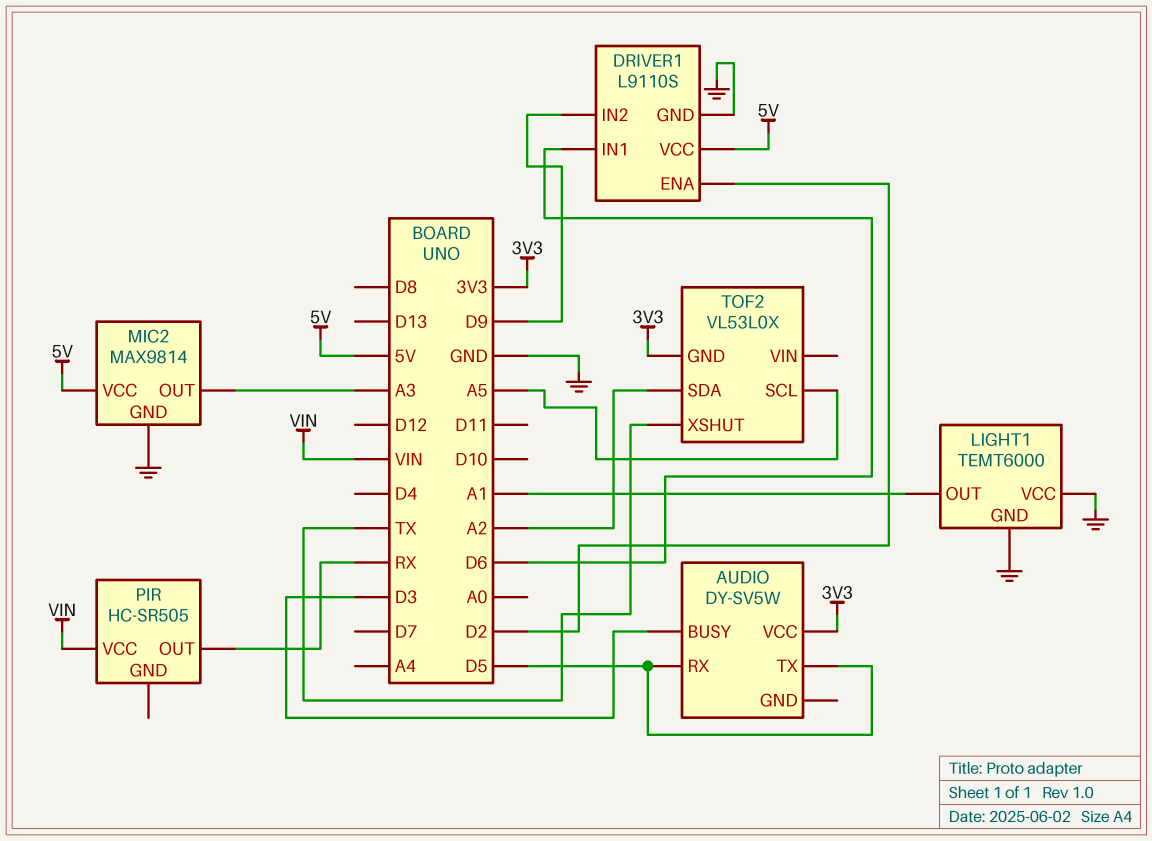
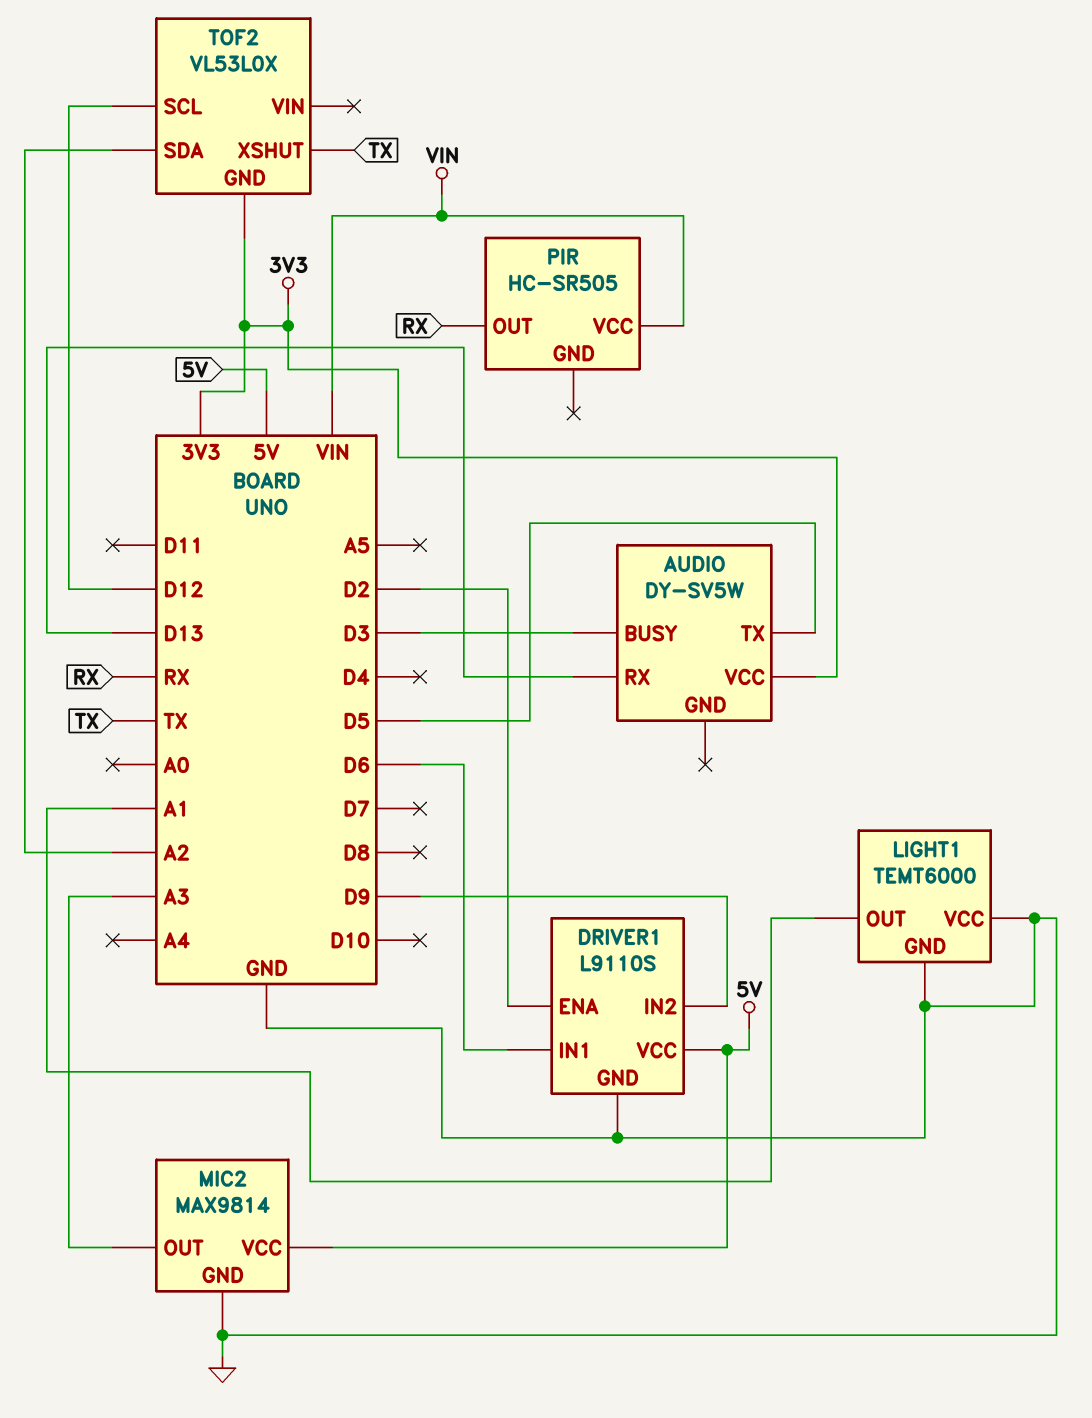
AUDIO pin RX: D5 -> D13
TOF2 pin SCL: A5 -> D12

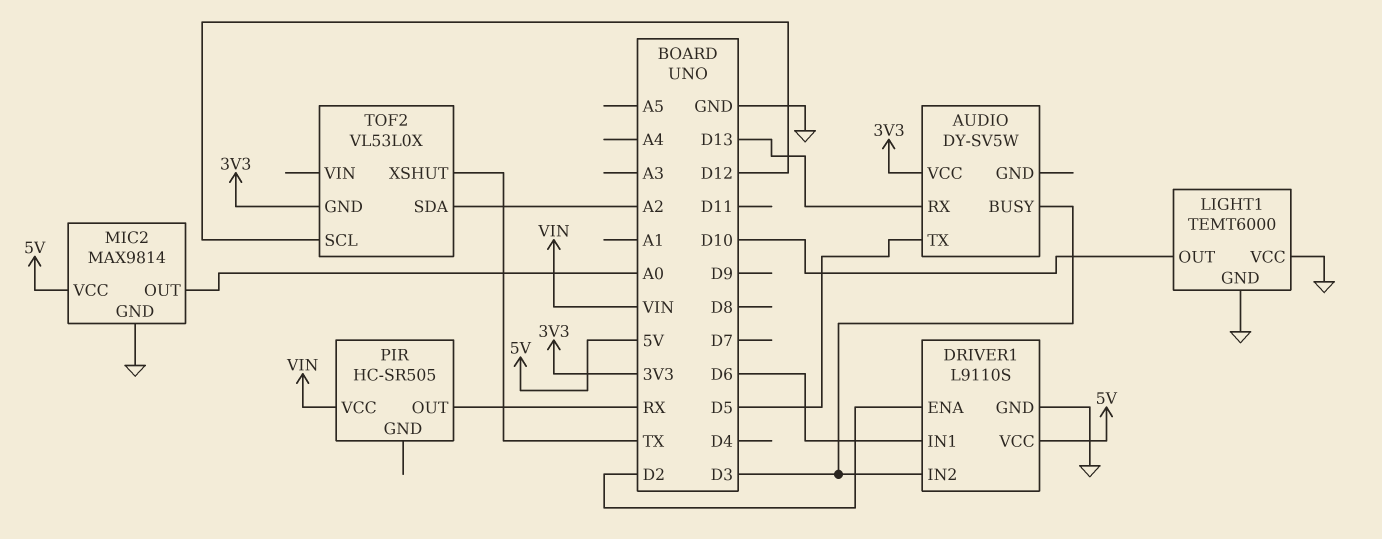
DRIVER1 pin IN2: D9 -> D3
LIGHT1 pin OUT: A1 -> D10
MIC2 pin OUT: A3 -> A0

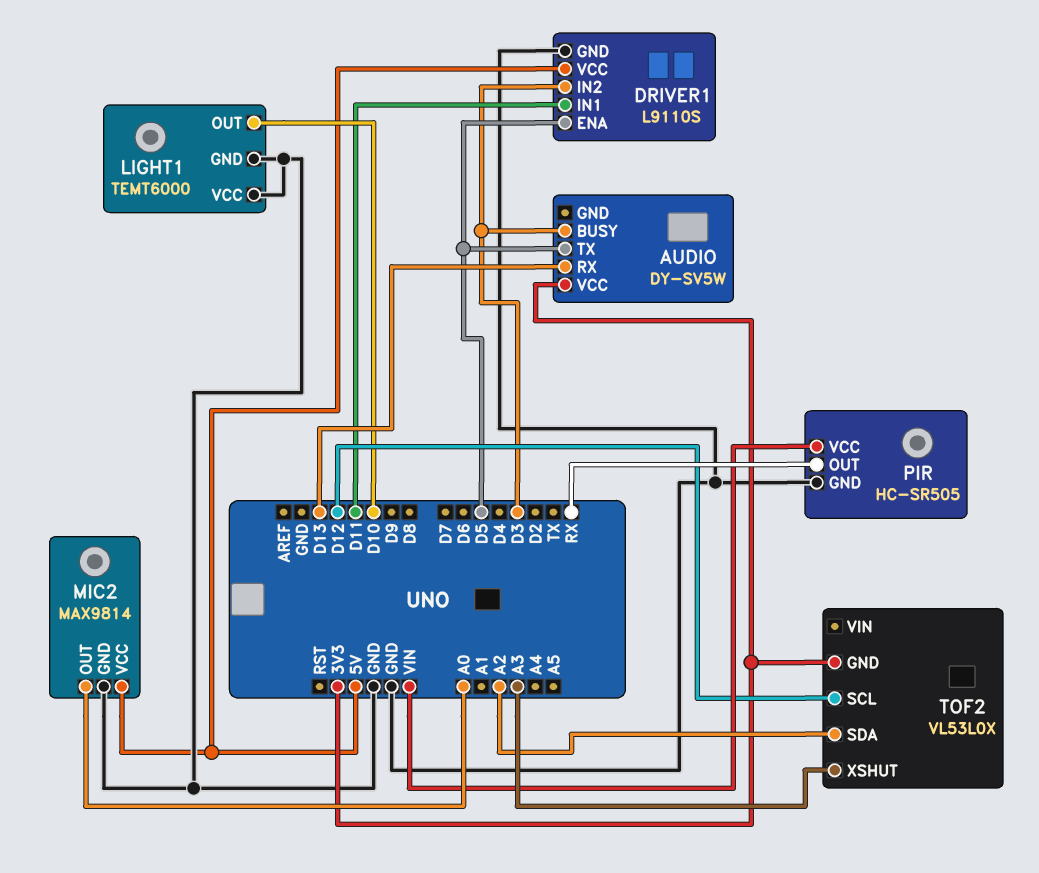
DRIVER1 pin ENA: D2 -> D5
DRIVER1 pin IN1: D6 -> D11
PIR pin GND: none -> GND
TOF2 pin XSHUT: TX -> A3

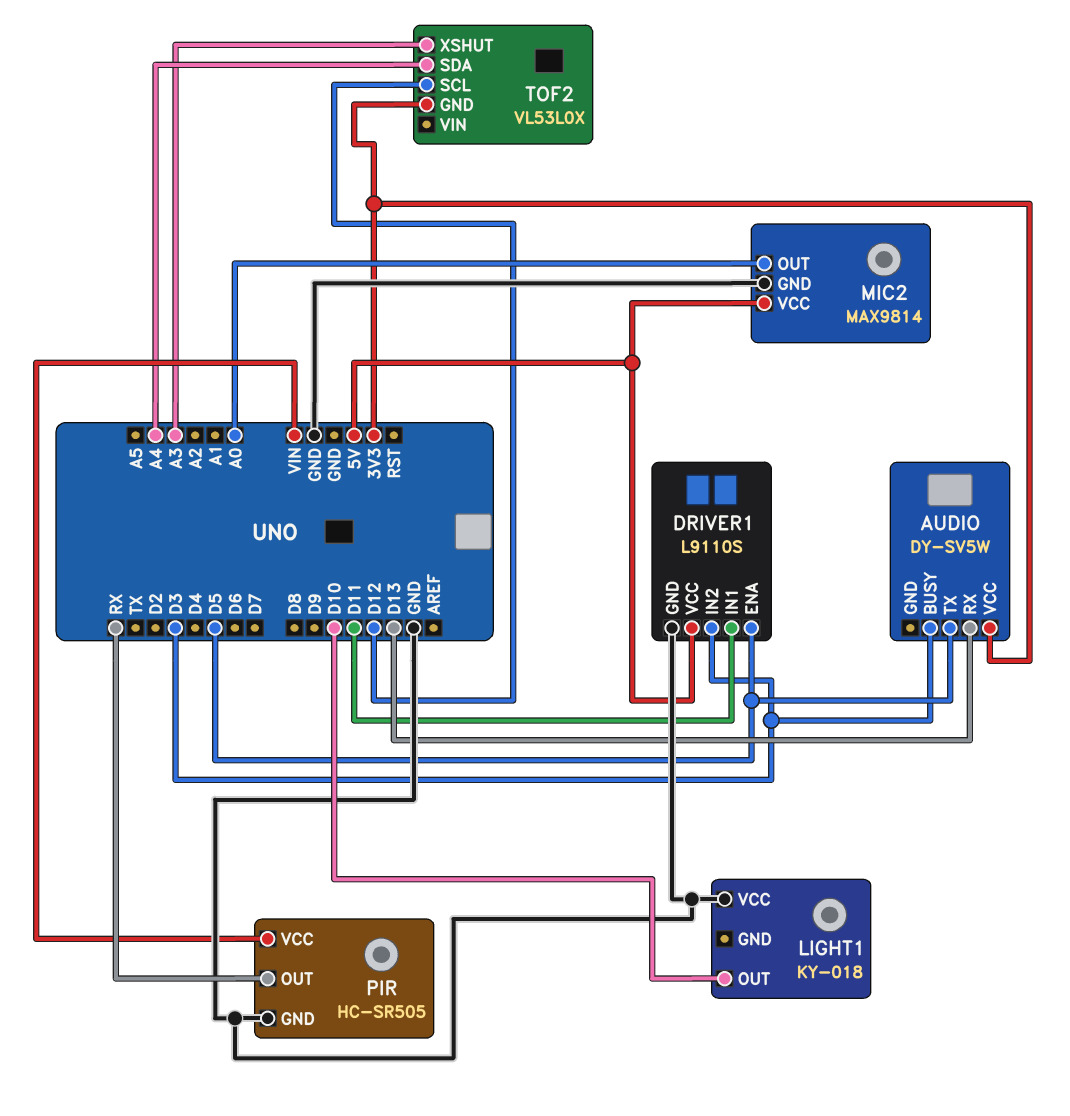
LIGHT1: TEMT6000 -> KY-018
LIGHT1 pin GND: GND -> none
TOF2 pin SDA: A2 -> A4

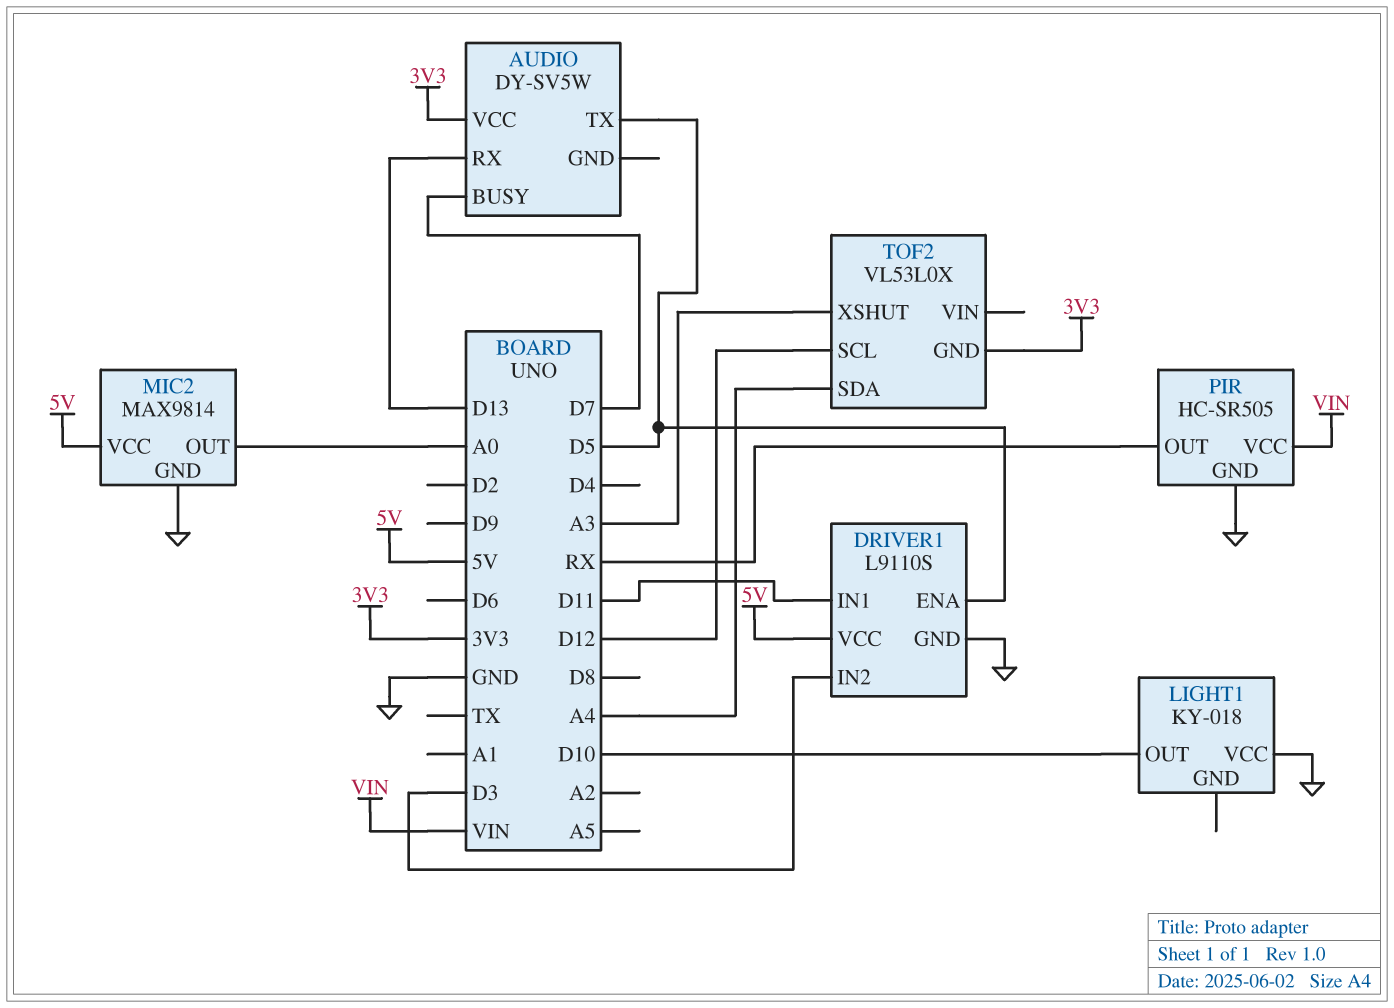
AUDIO pin BUSY: D3 -> D7

